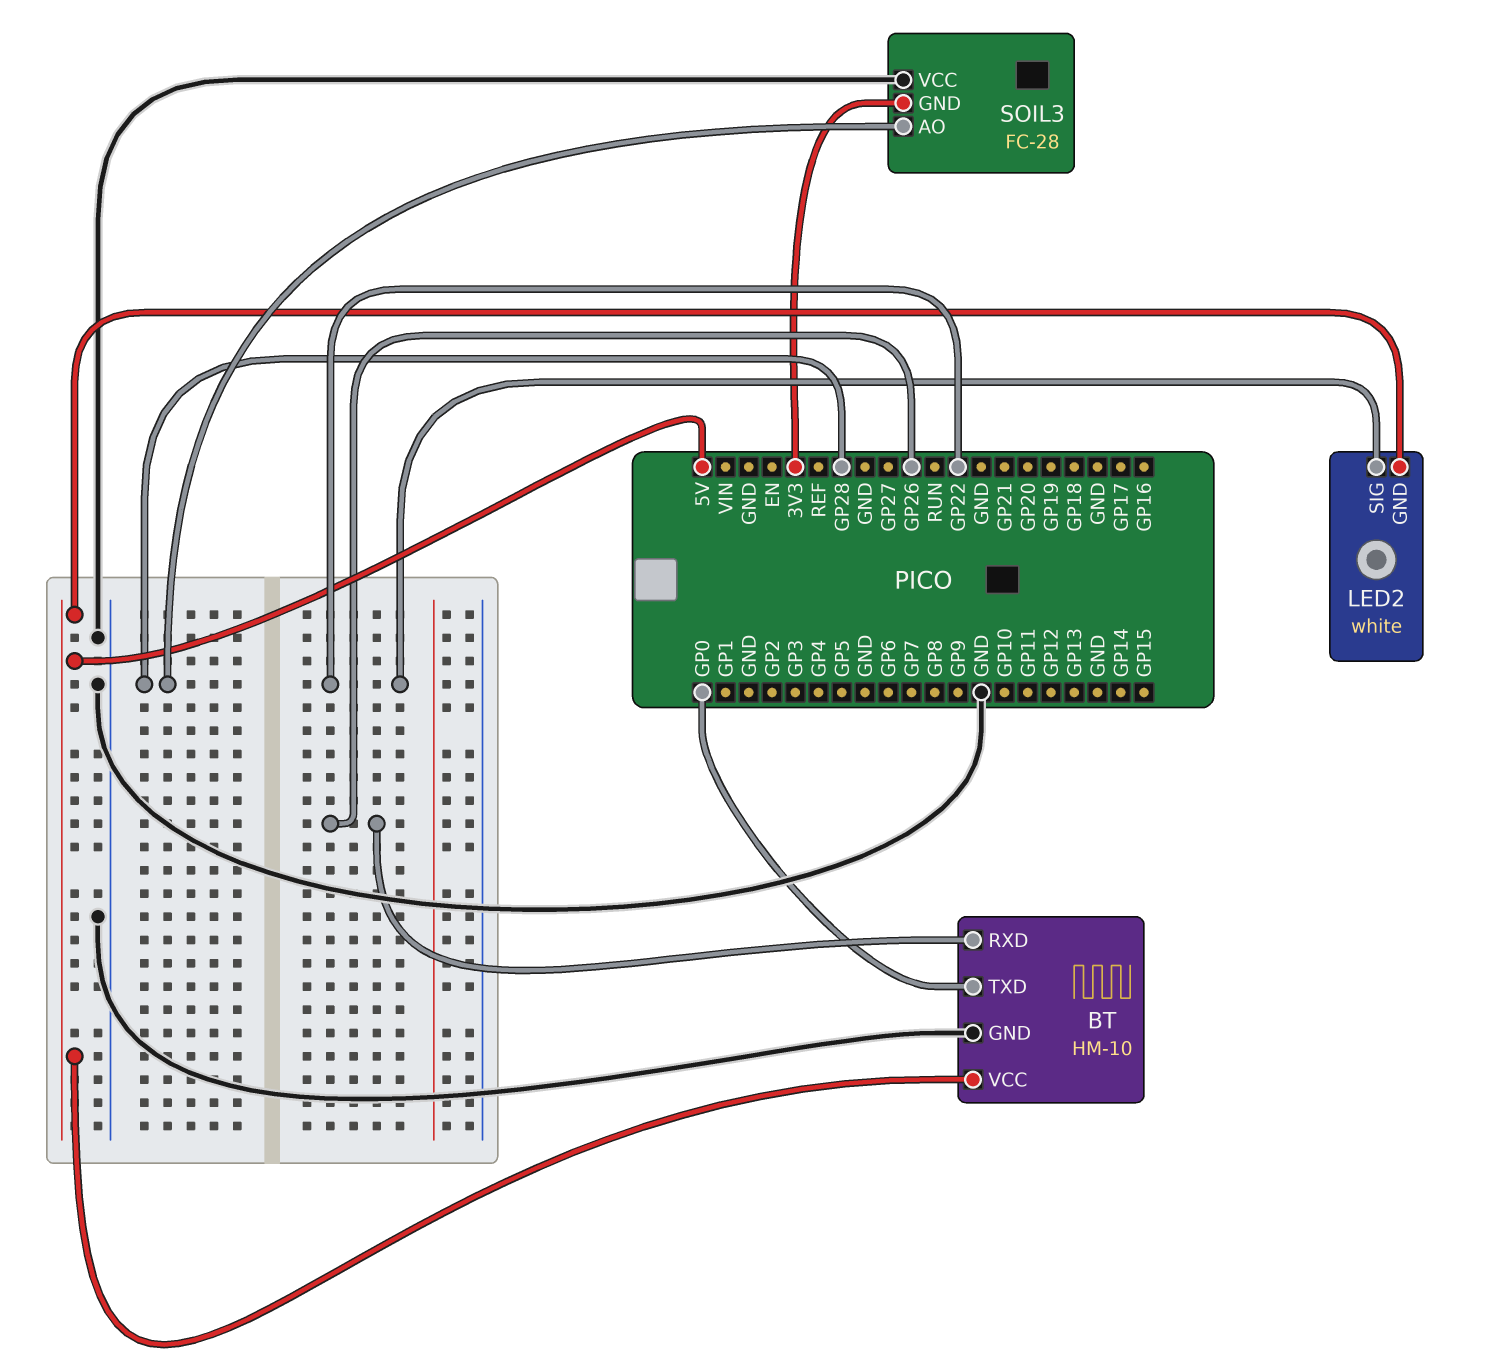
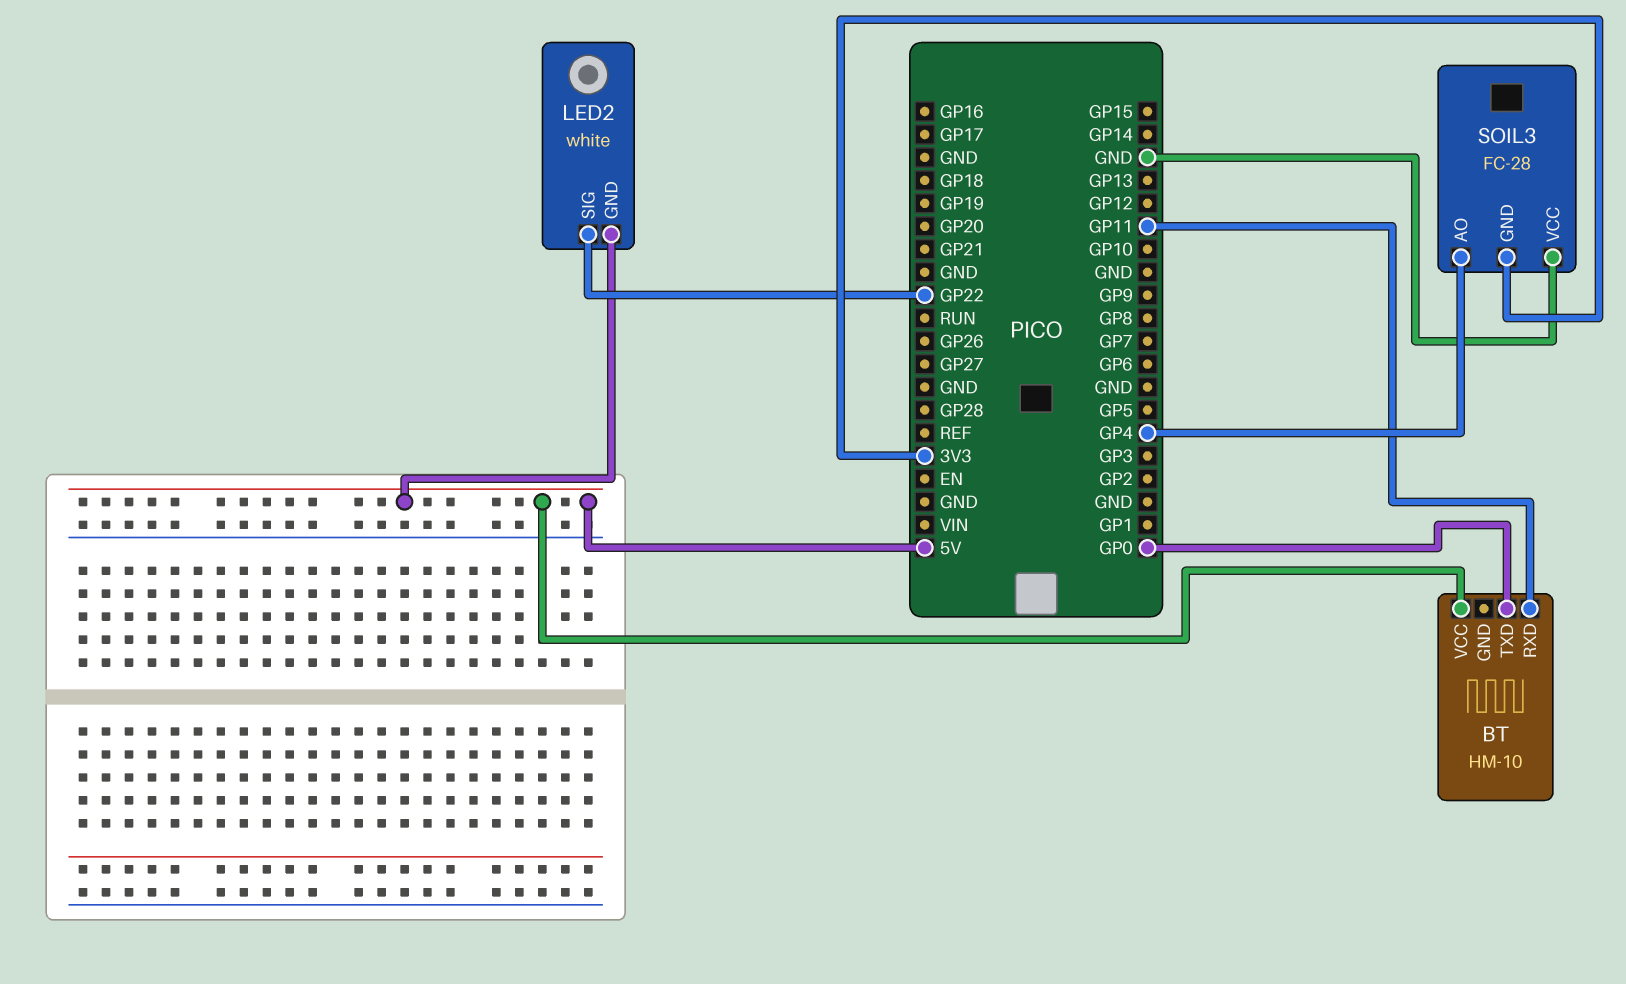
BT pin GND: GND -> none
BT pin RXD: GP26 -> GP11
SOIL3 pin AO: GP28 -> GP4

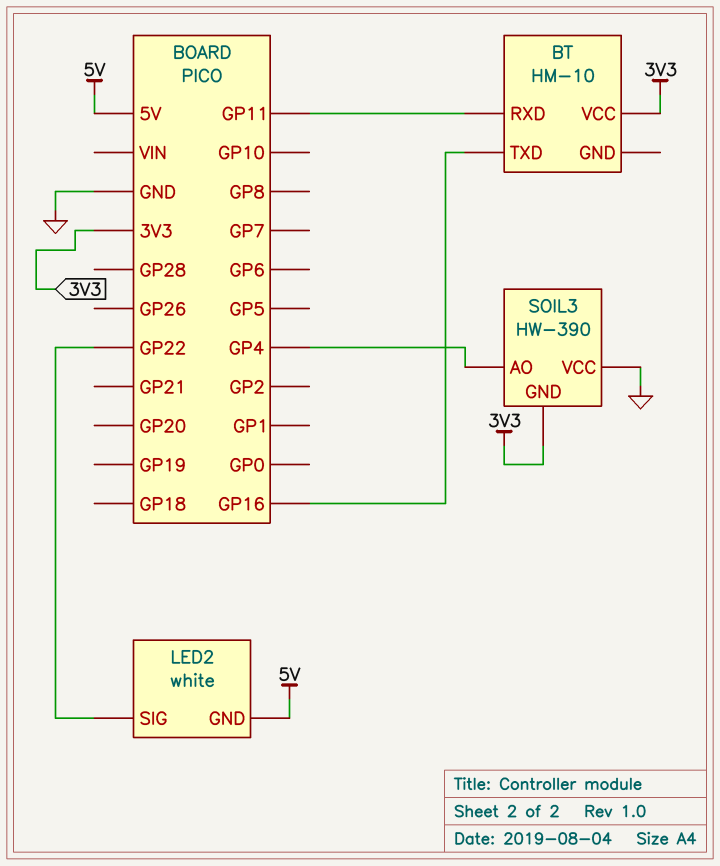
BT pin TXD: GP0 -> GP16
BT pin VCC: 5V -> 3V3
SOIL3: FC-28 -> HW-390

